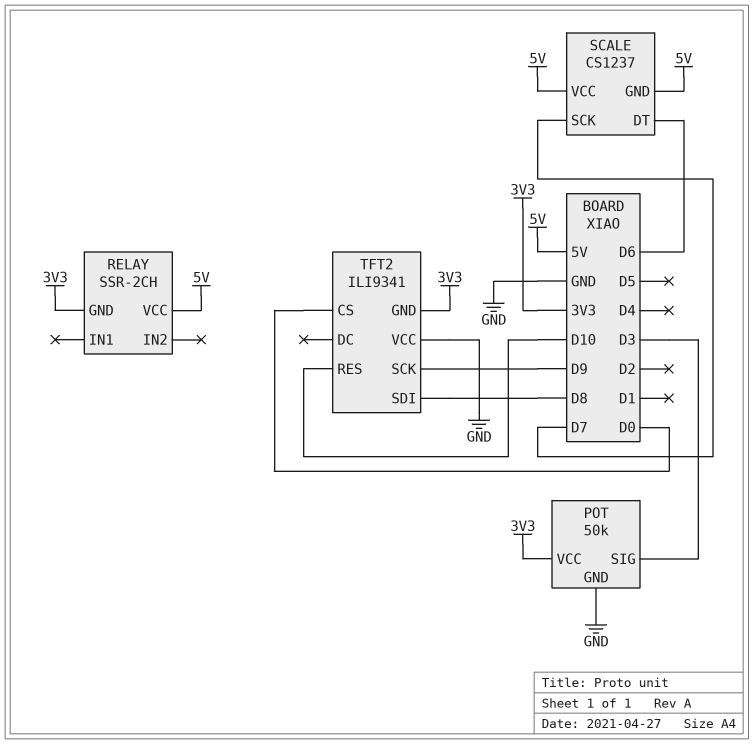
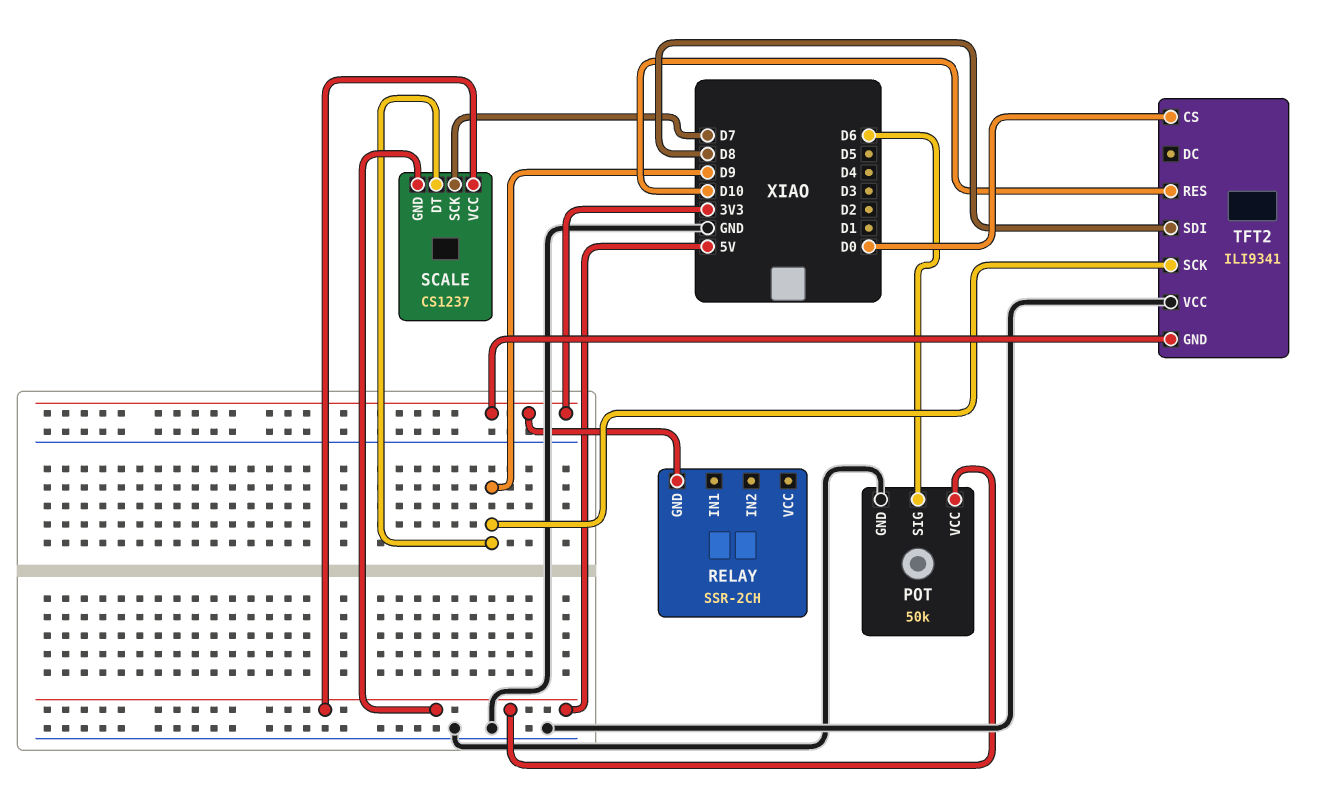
POT pin SIG: D3 -> D6
POT pin VCC: 3V3 -> 5V
RELAY pin VCC: 5V -> none
SCALE pin DT: D6 -> D9

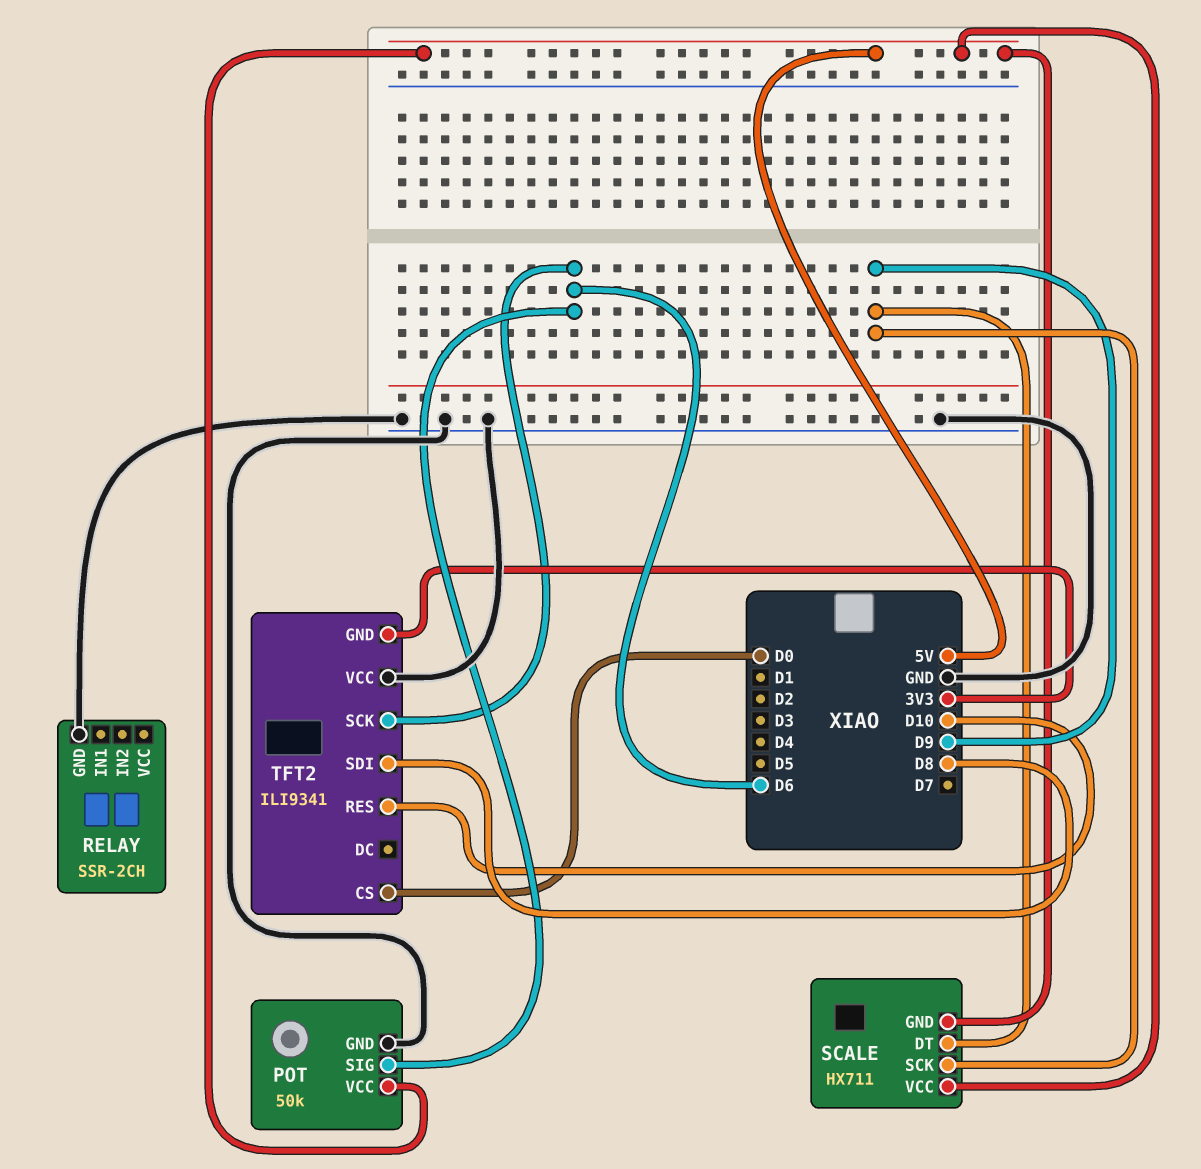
RELAY pin GND: 3V3 -> GND
SCALE: CS1237 -> HX711
SCALE pin SCK: D7 -> D9
TFT2 pin SCK: D9 -> D6

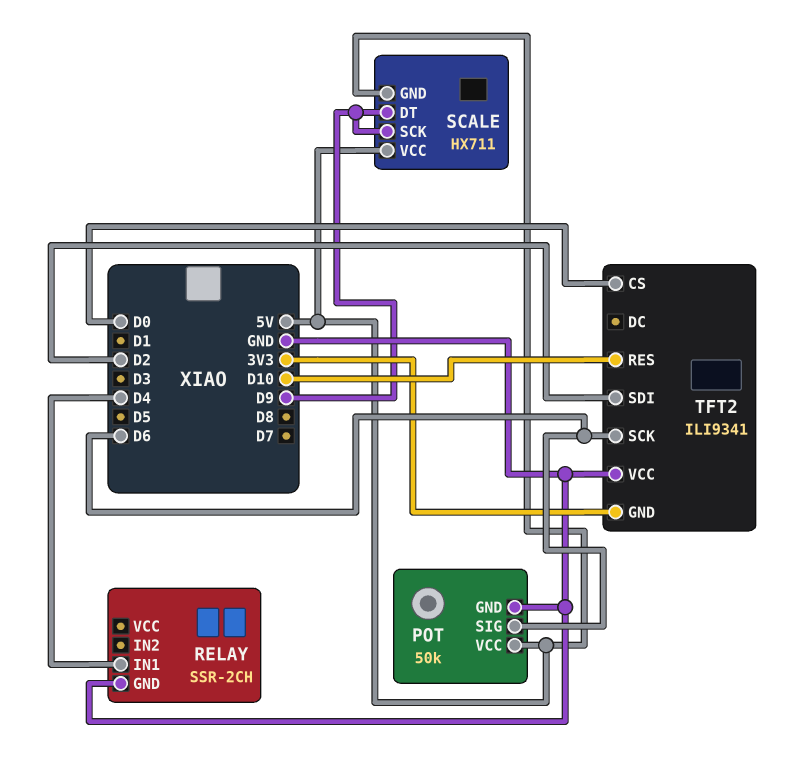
RELAY pin IN1: none -> D4
TFT2 pin SDI: D8 -> D2

